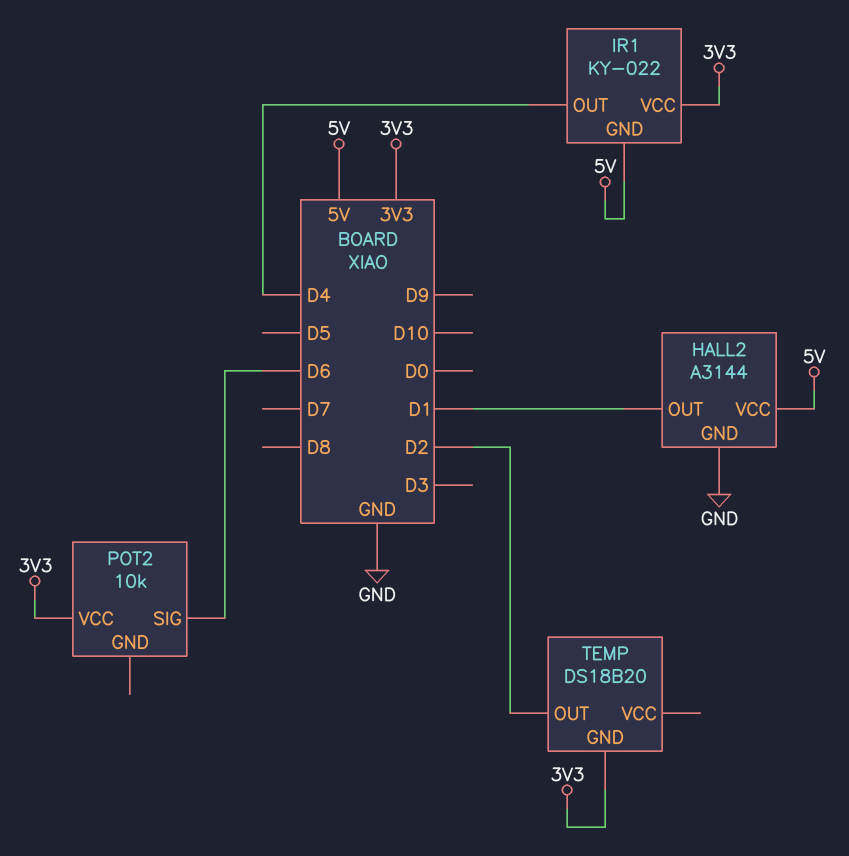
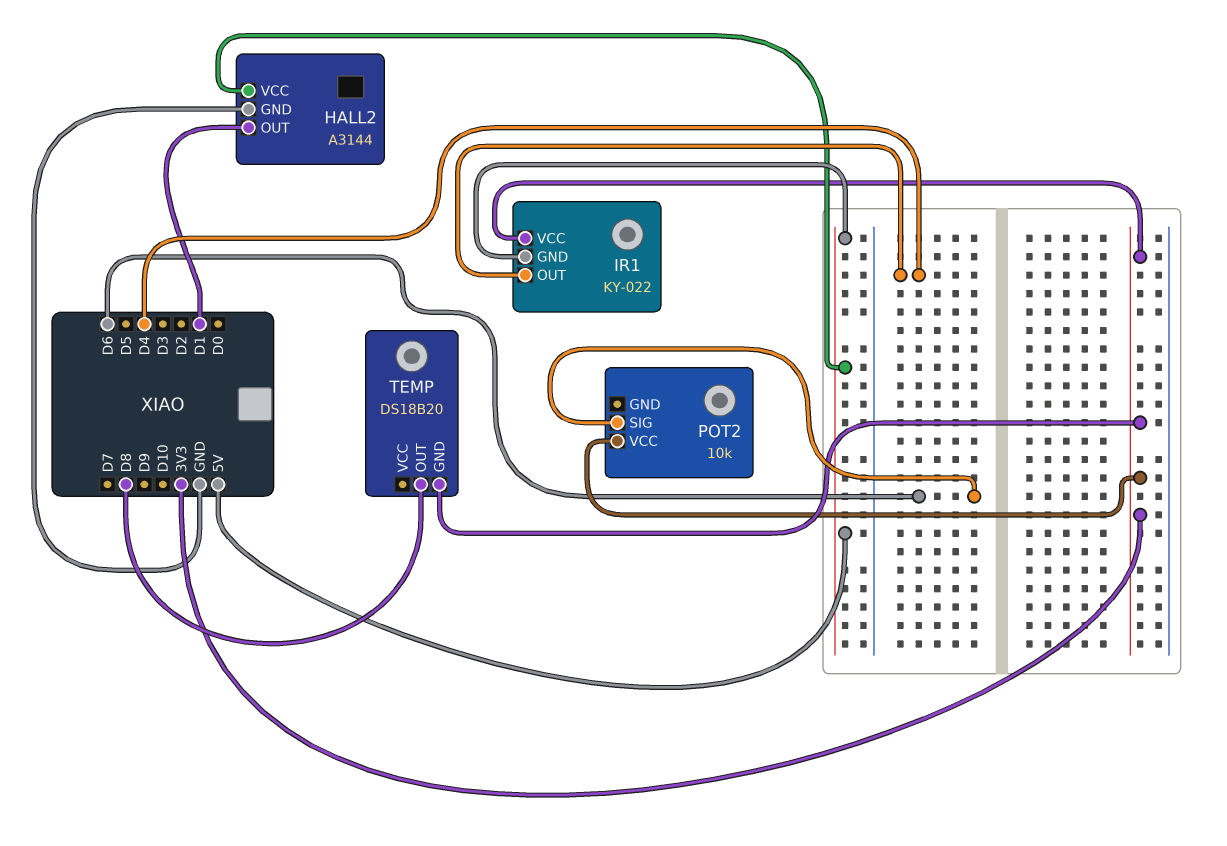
TEMP pin OUT: D2 -> D8

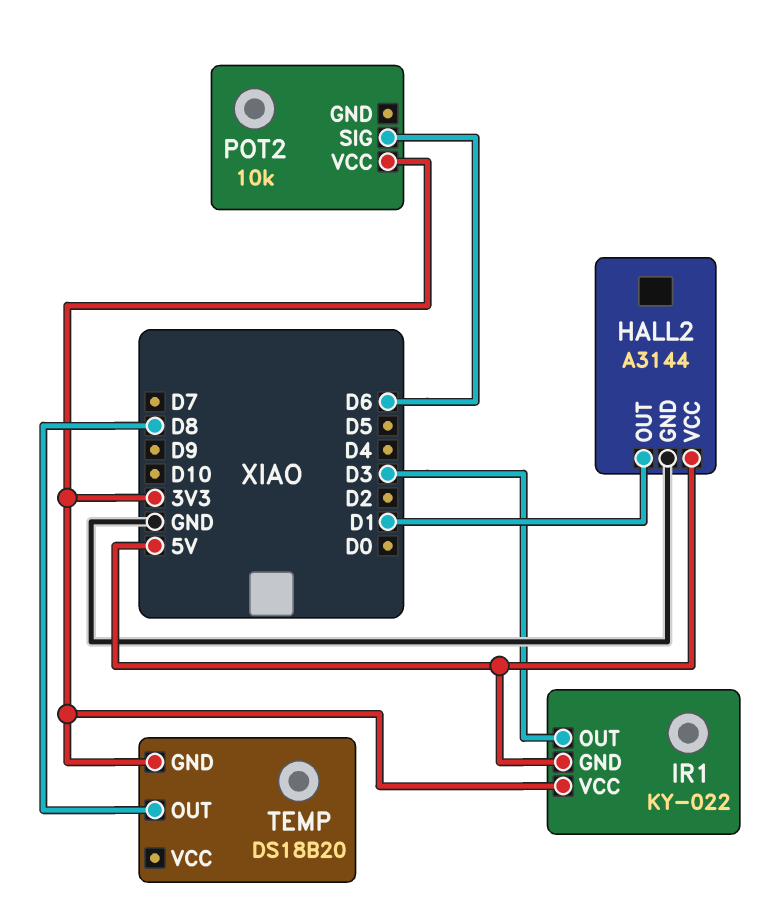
IR1 pin OUT: D4 -> D3

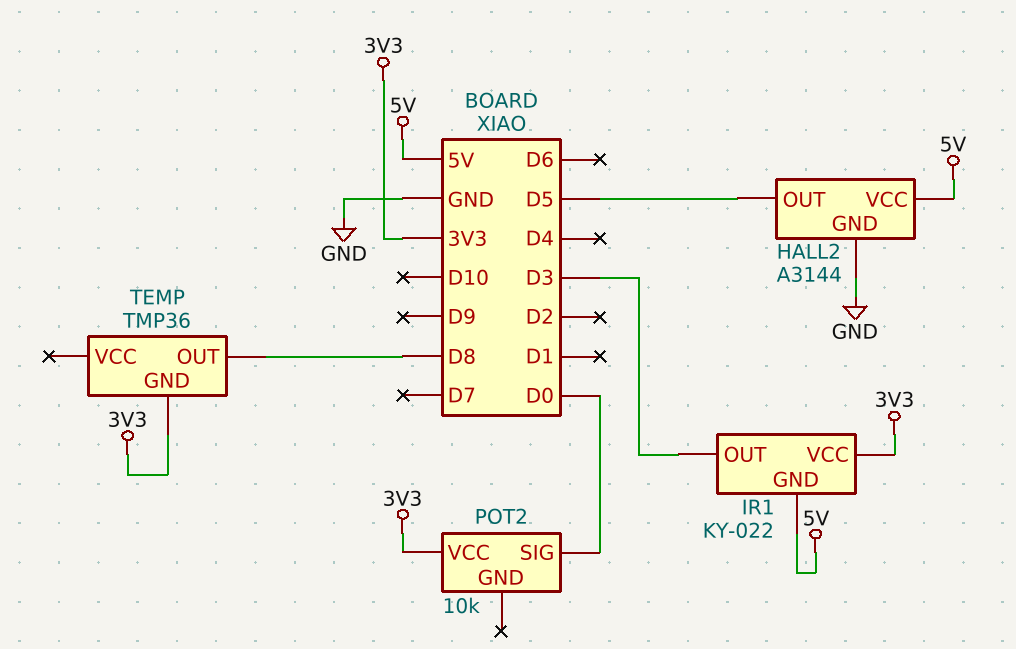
HALL2 pin OUT: D1 -> D5
POT2 pin SIG: D6 -> D0
TEMP: DS18B20 -> TMP36

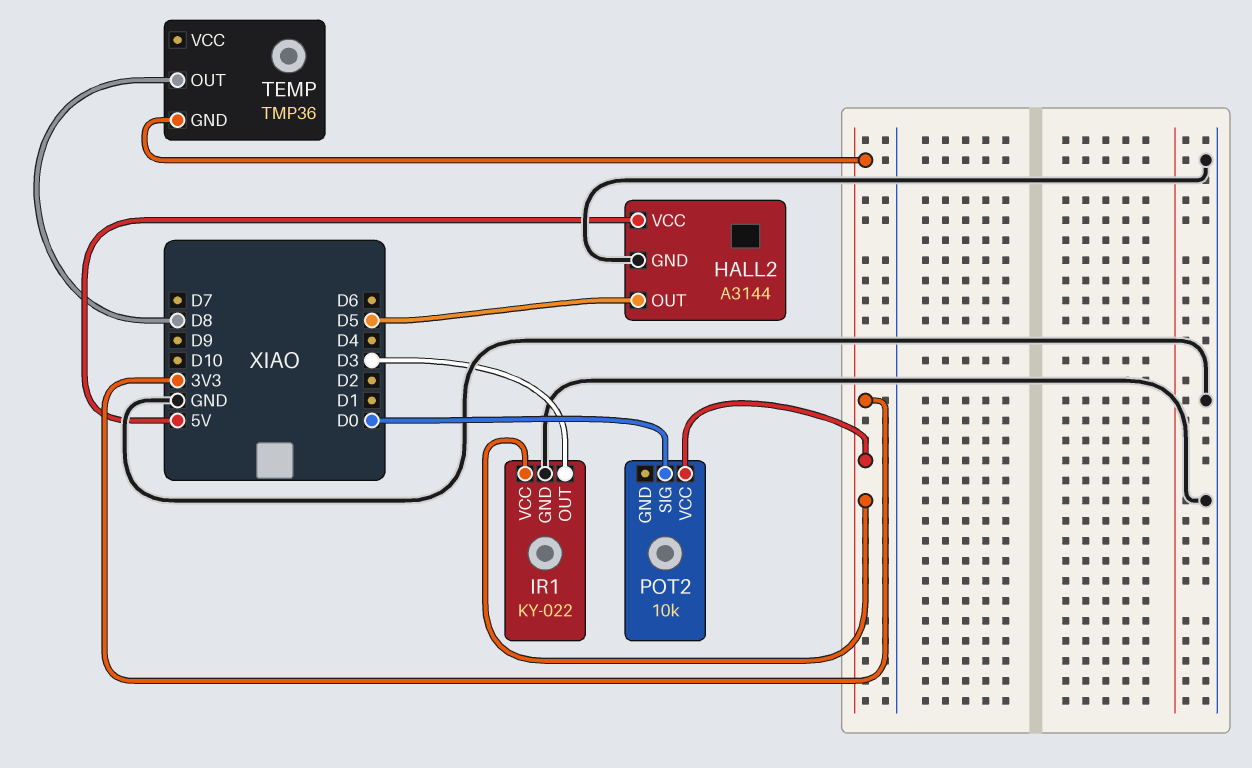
IR1 pin GND: 5V -> GND

